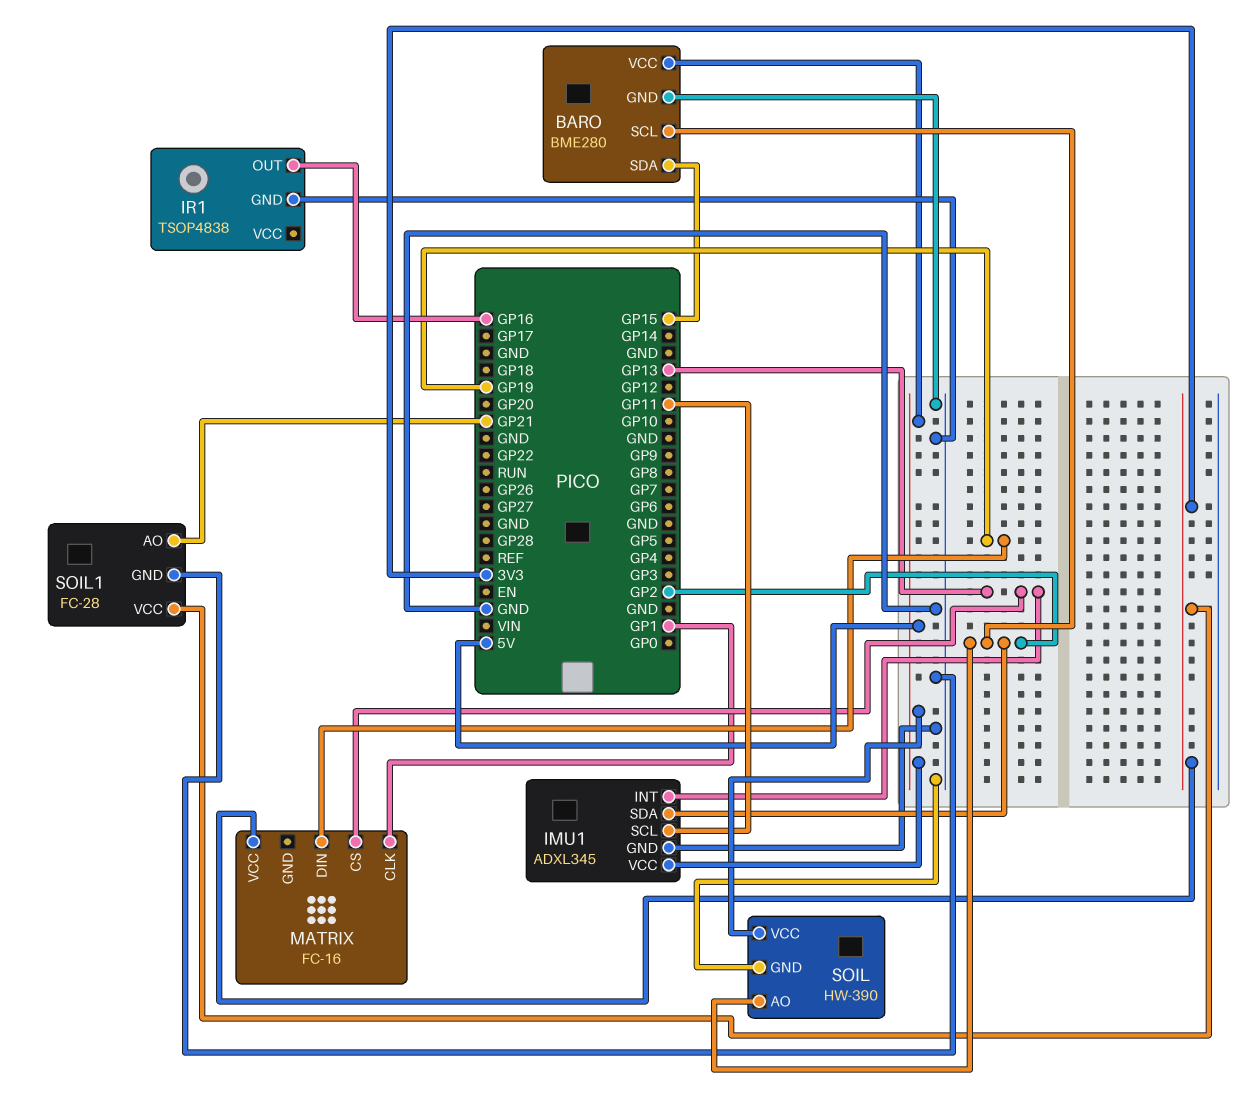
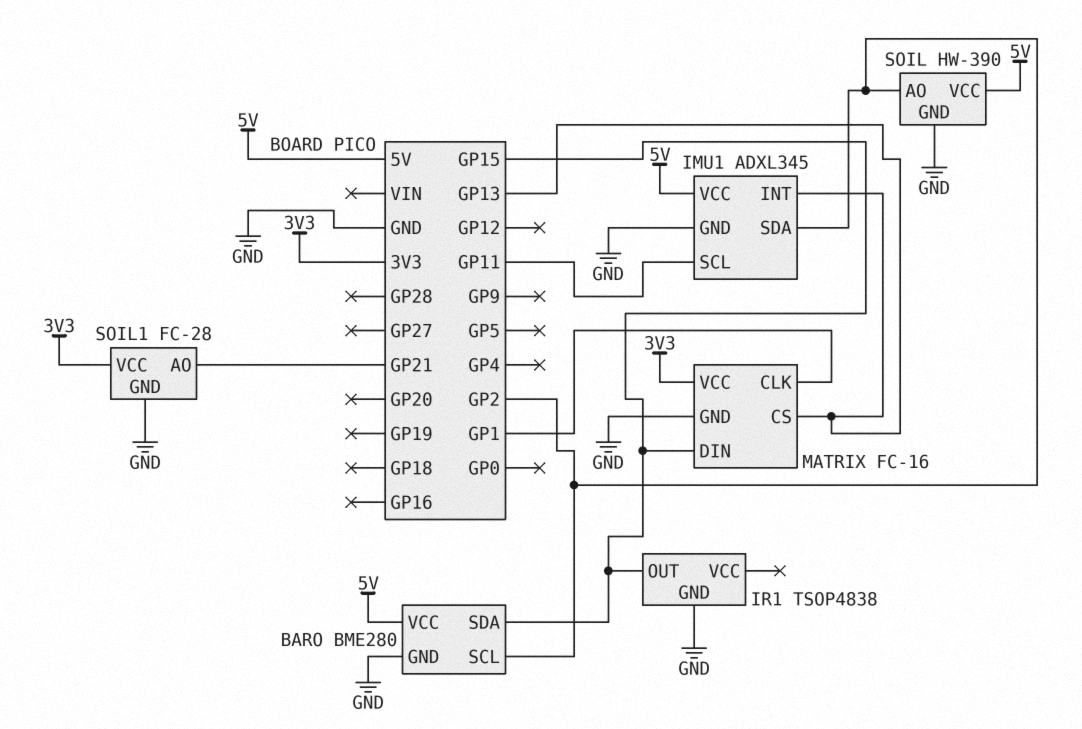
IR1 pin OUT: GP16 -> GP15
MATRIX pin DIN: GP19 -> GP15
MATRIX pin GND: none -> GND

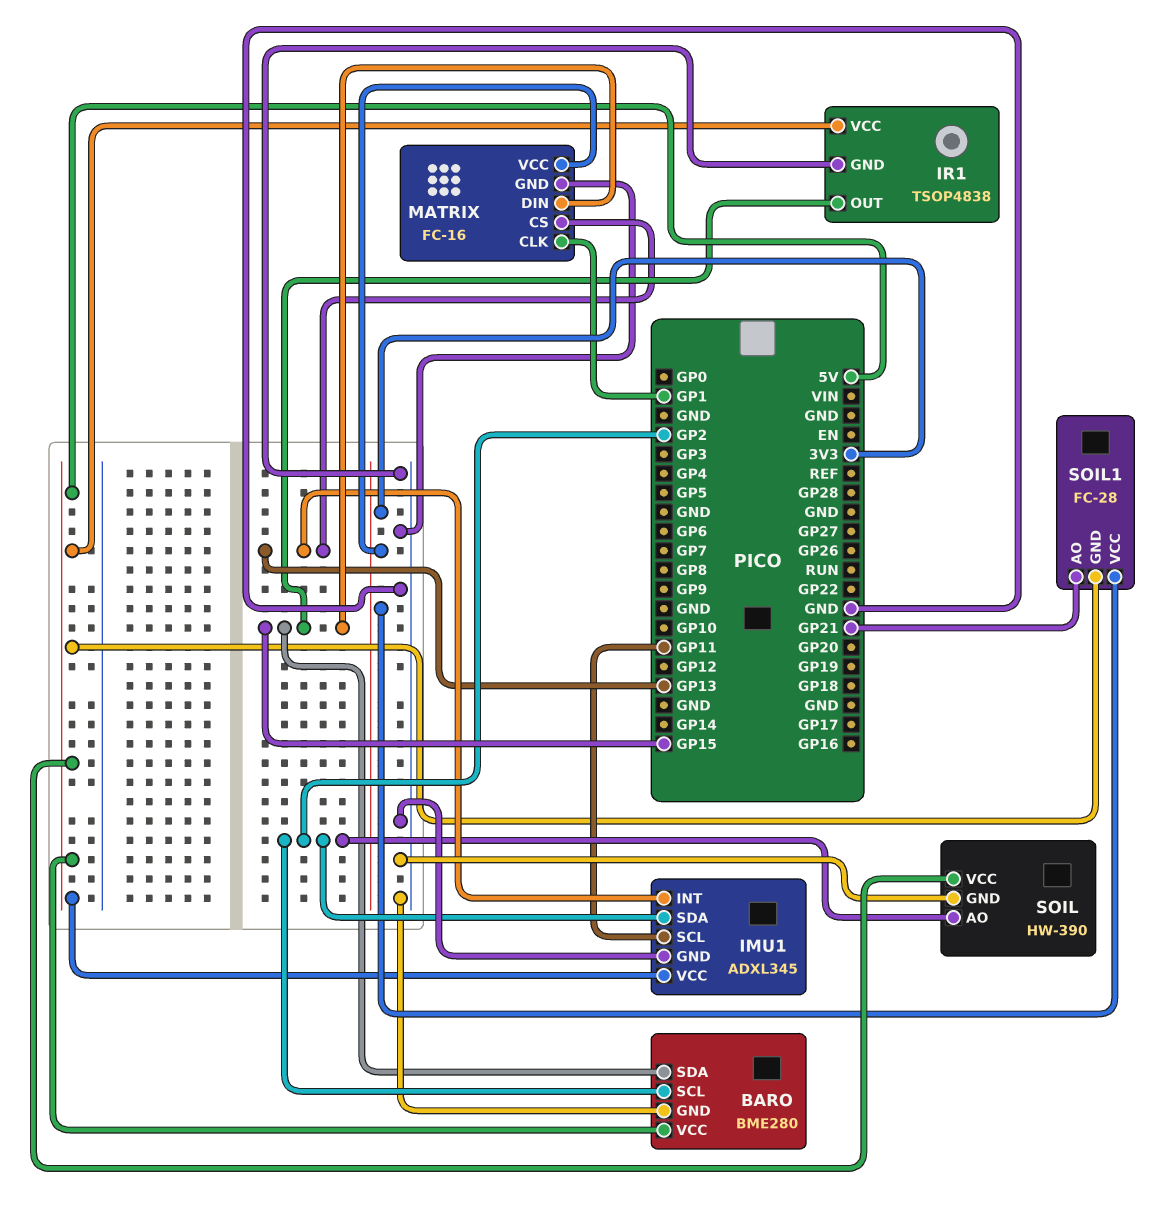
IR1 pin VCC: none -> 5V
SOIL1 pin GND: GND -> 5V

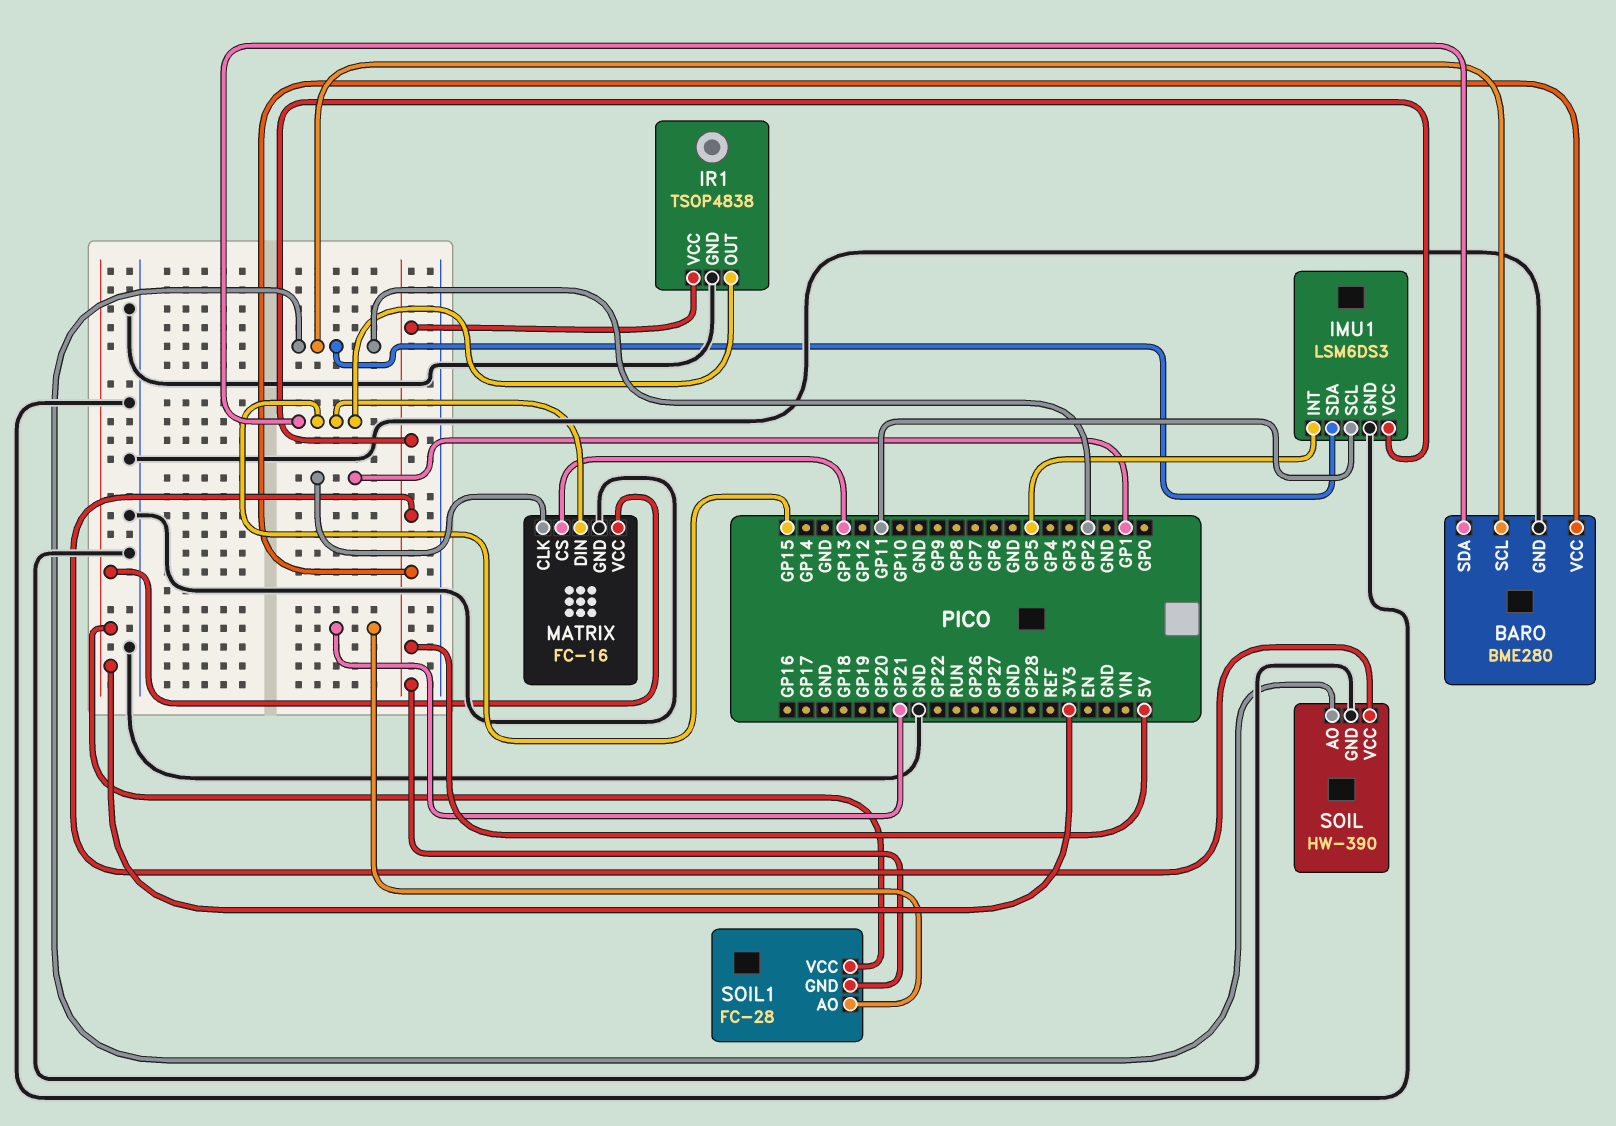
IMU1: ADXL345 -> LSM6DS3
IMU1 pin INT: GP13 -> GP5

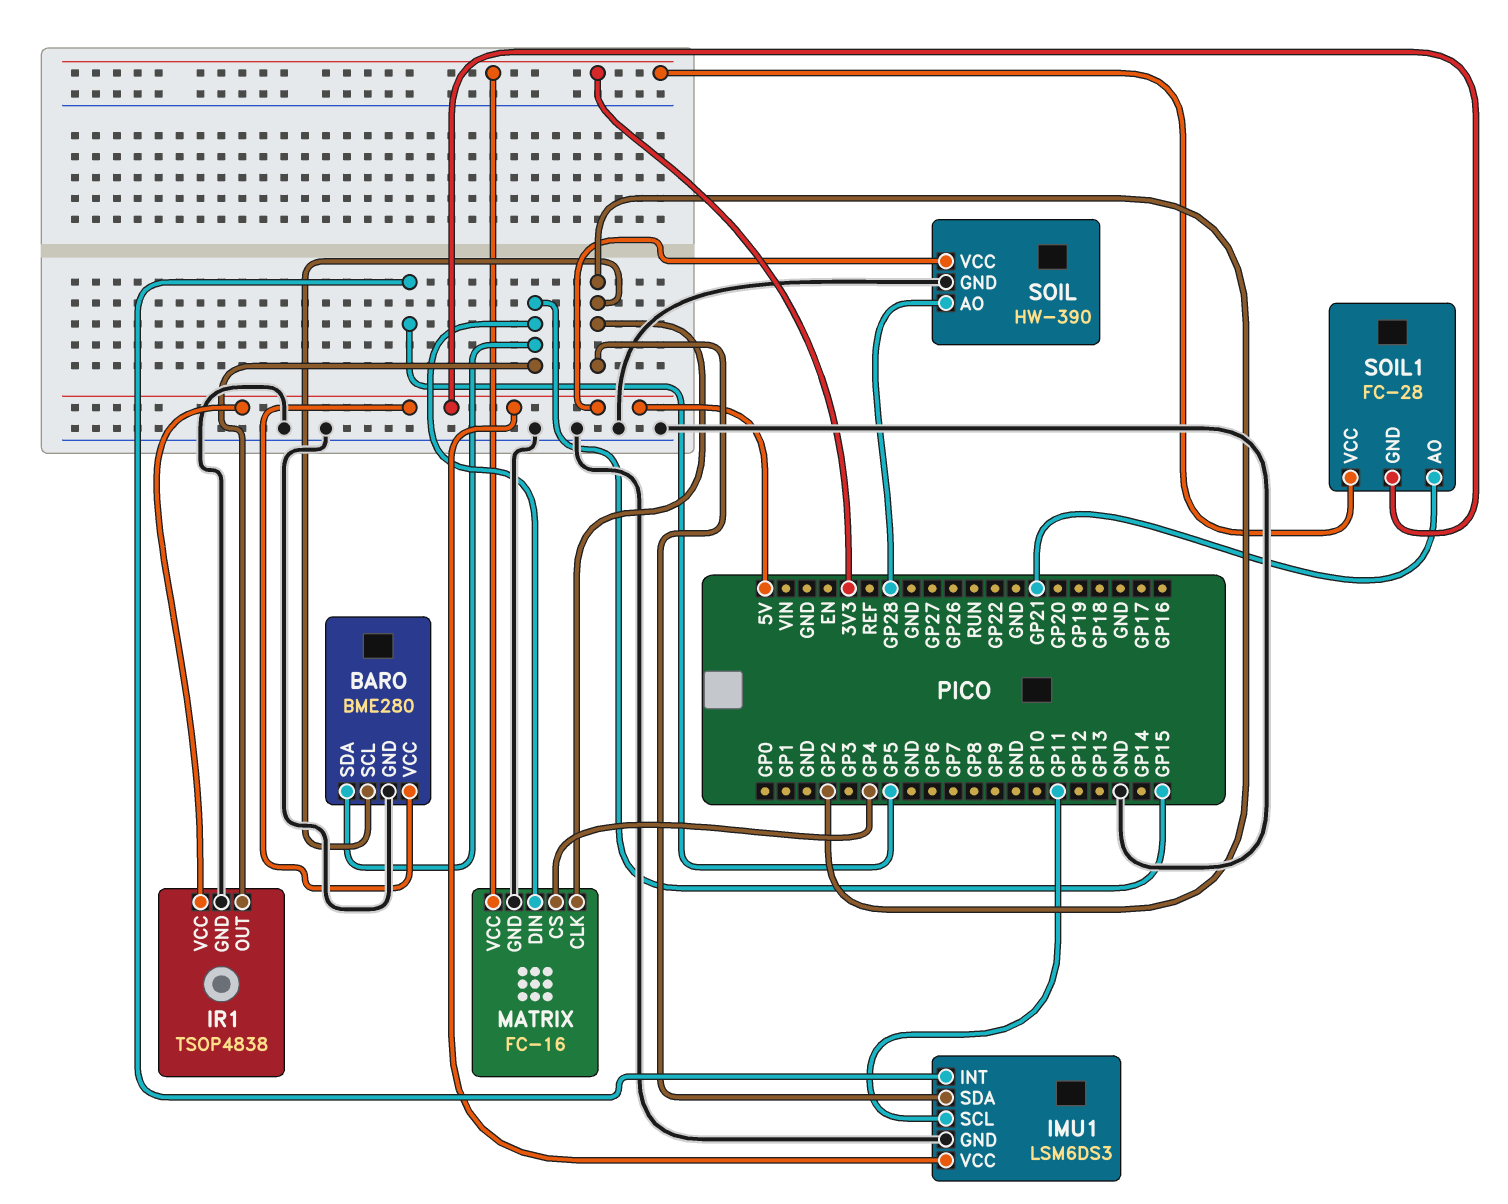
MATRIX pin CLK: GP1 -> GP2
MATRIX pin CS: GP13 -> GP4
SOIL pin AO: GP2 -> GP28

